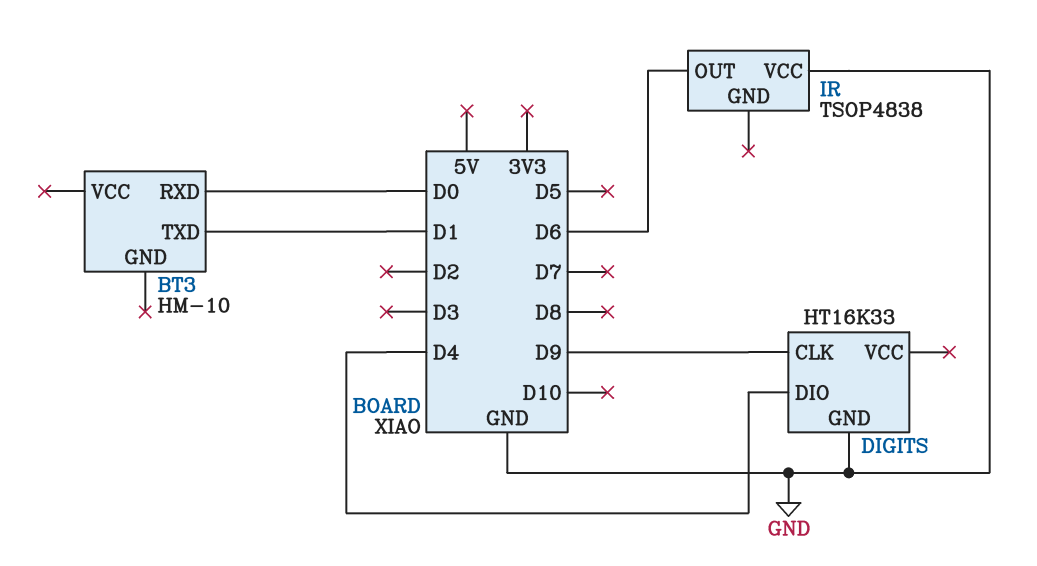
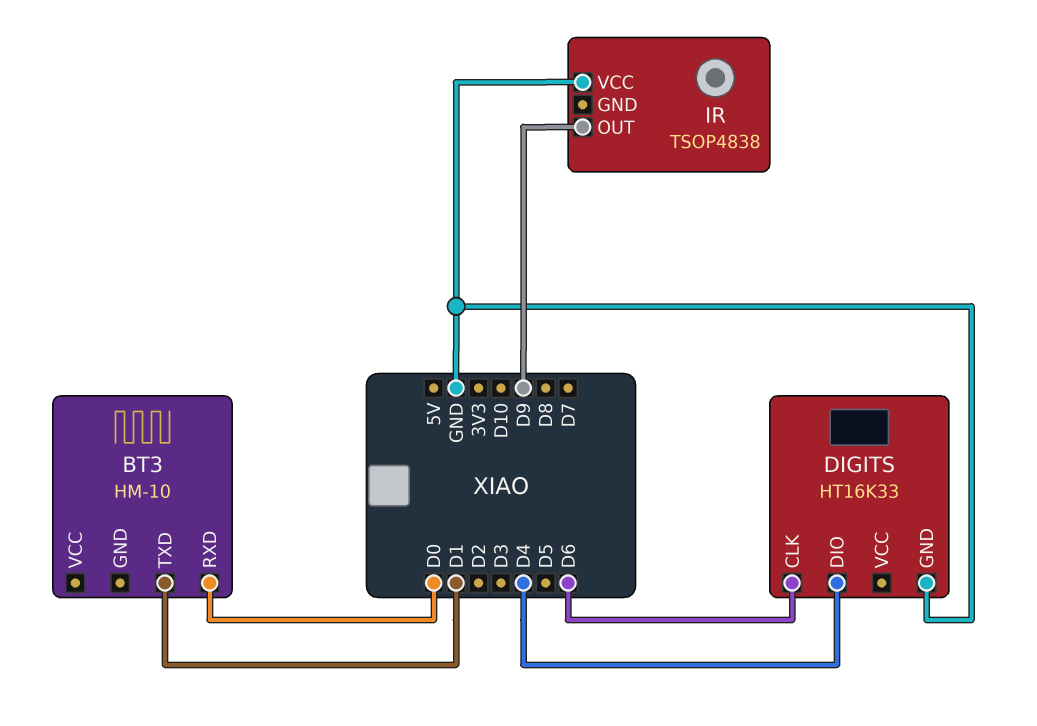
DIGITS pin CLK: D9 -> D6
IR pin OUT: D6 -> D9

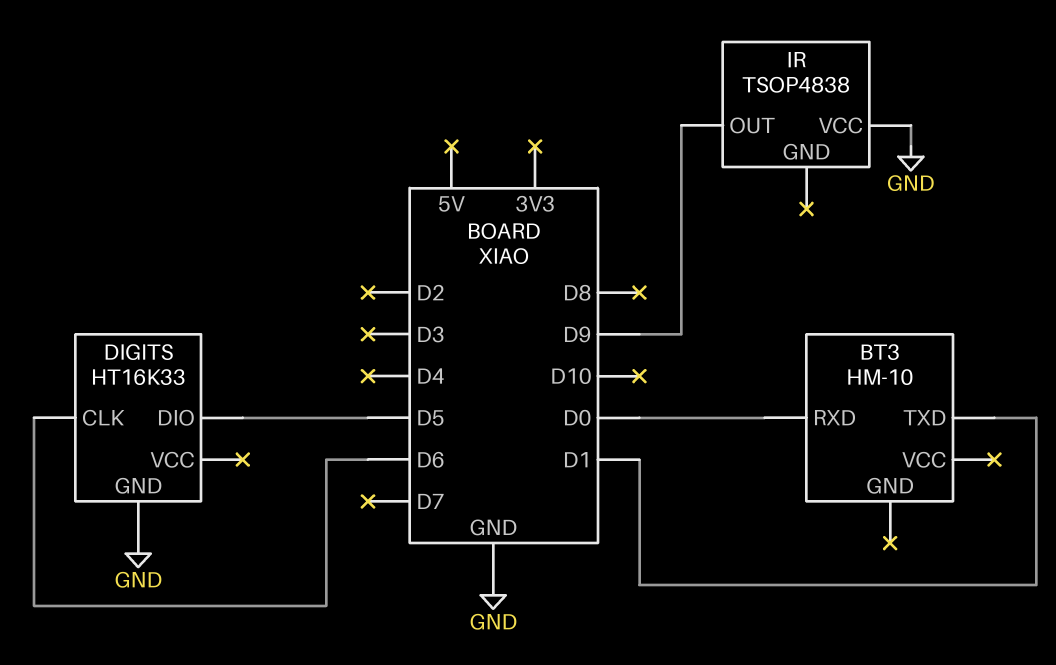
DIGITS pin DIO: D4 -> D5

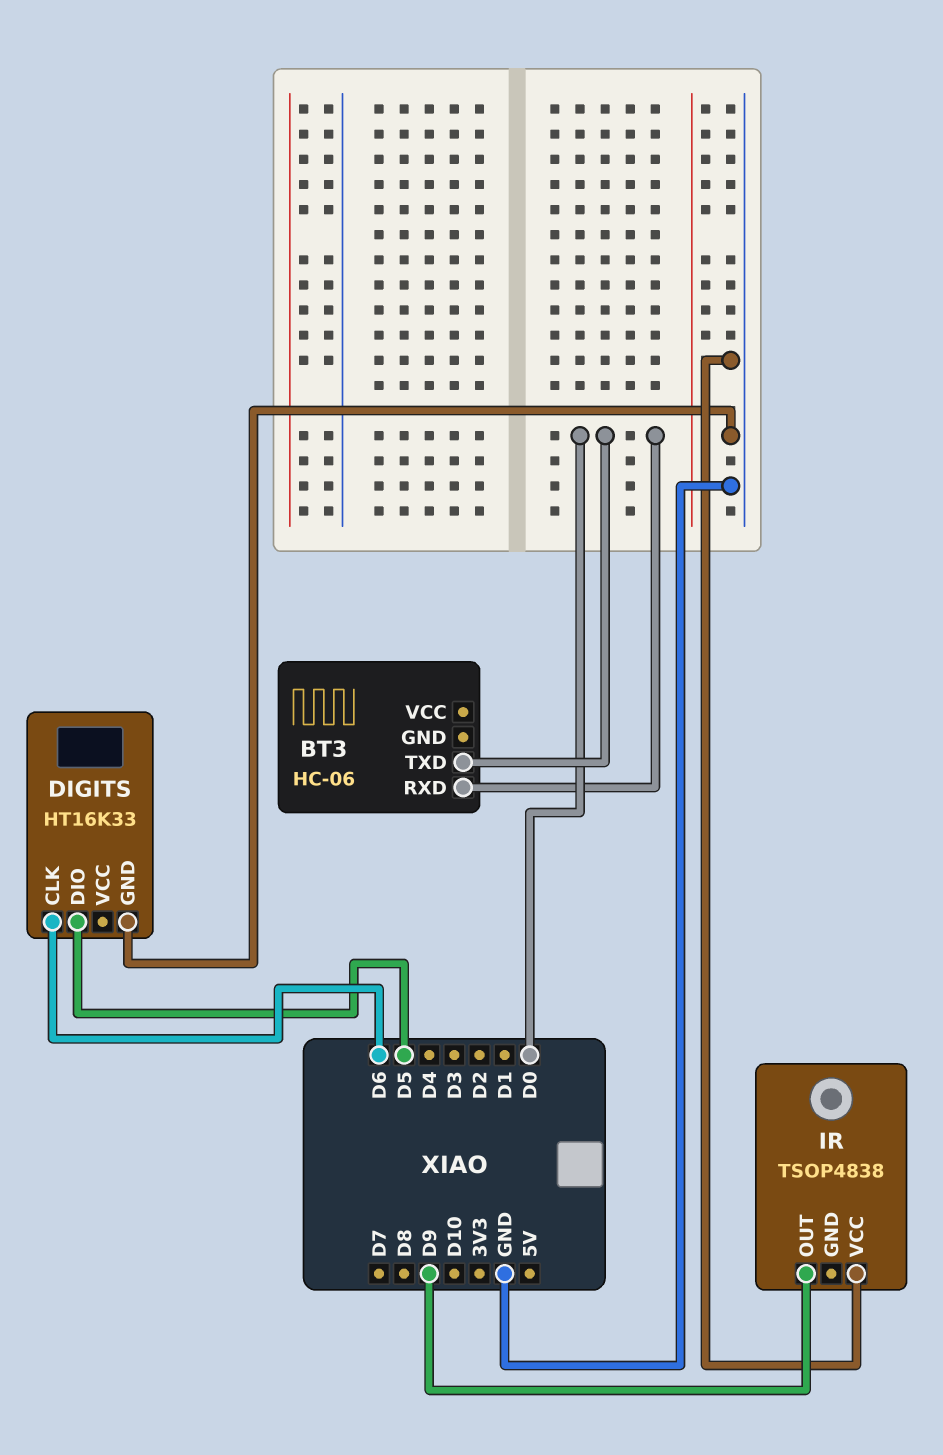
BT3: HM-10 -> HC-06
BT3 pin TXD: D1 -> D0

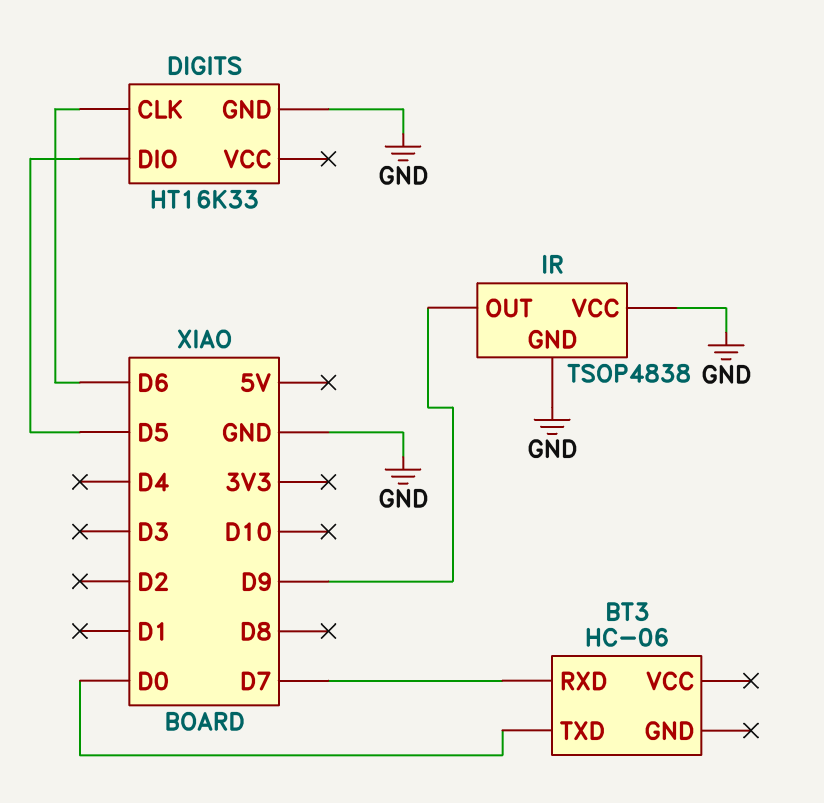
BT3 pin RXD: D0 -> D7
IR pin GND: none -> GND

